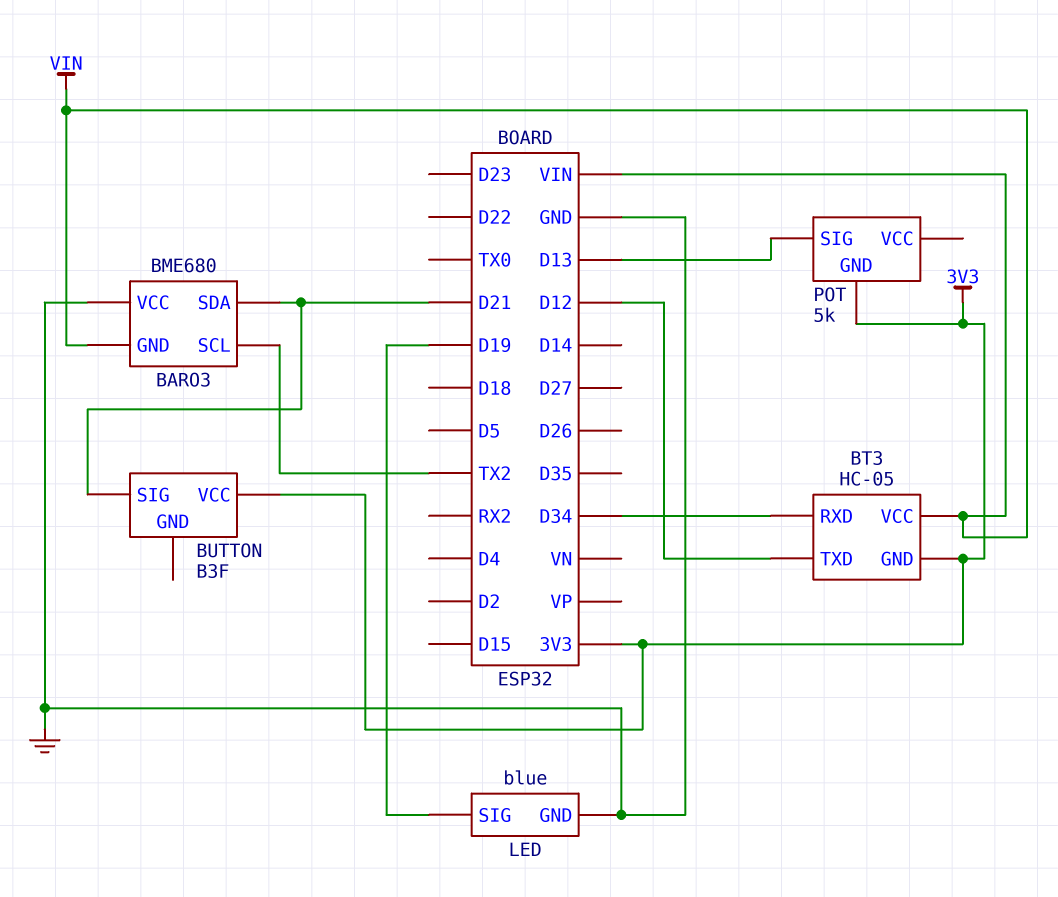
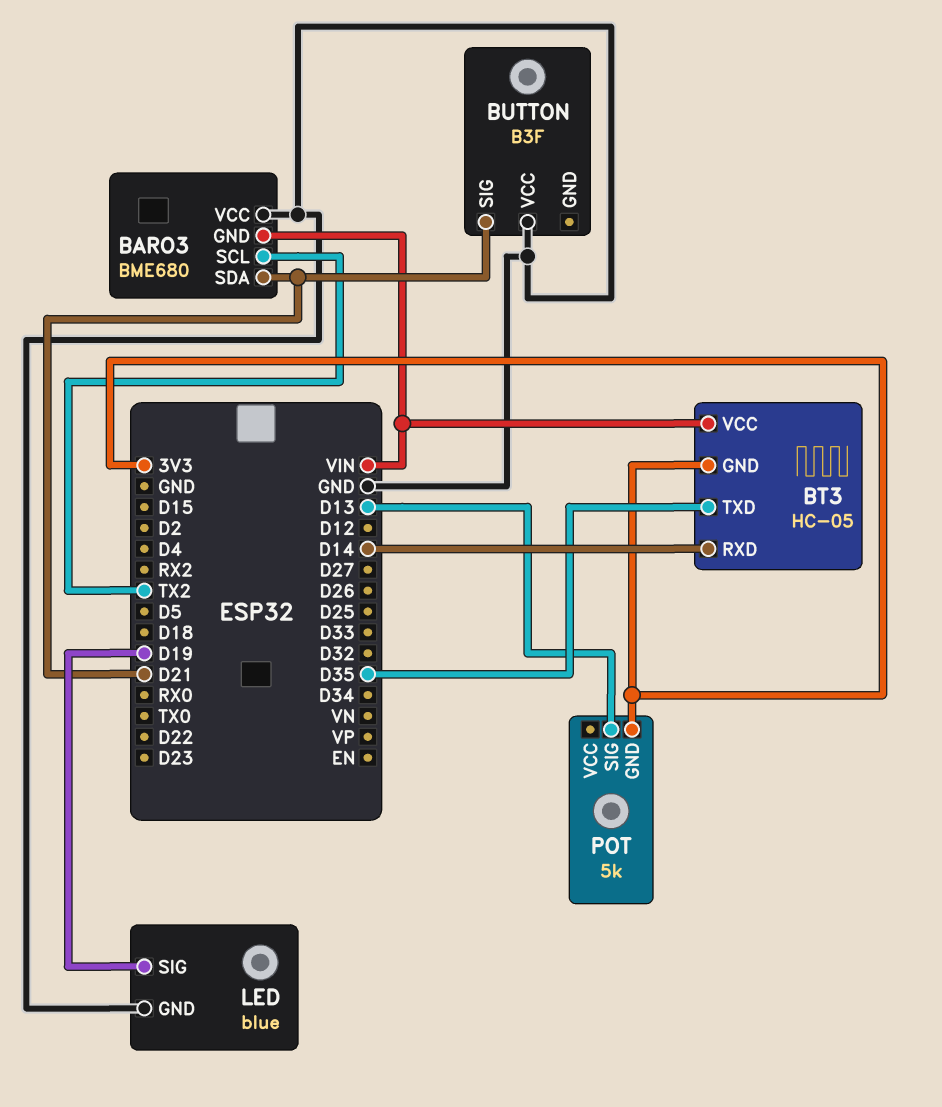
BT3 pin RXD: D34 -> D14
BT3 pin TXD: D12 -> D35
BUTTON pin VCC: 3V3 -> GND

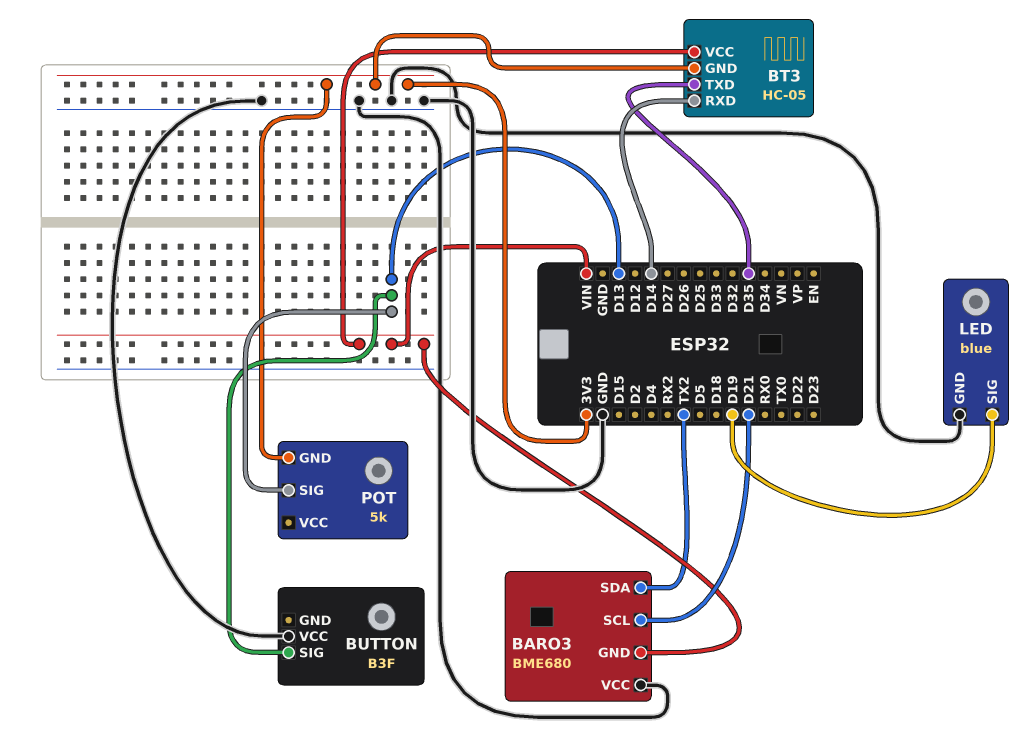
BARO3 pin SCL: TX2 -> D21
BARO3 pin SDA: D21 -> TX2
BUTTON pin SIG: D21 -> D13

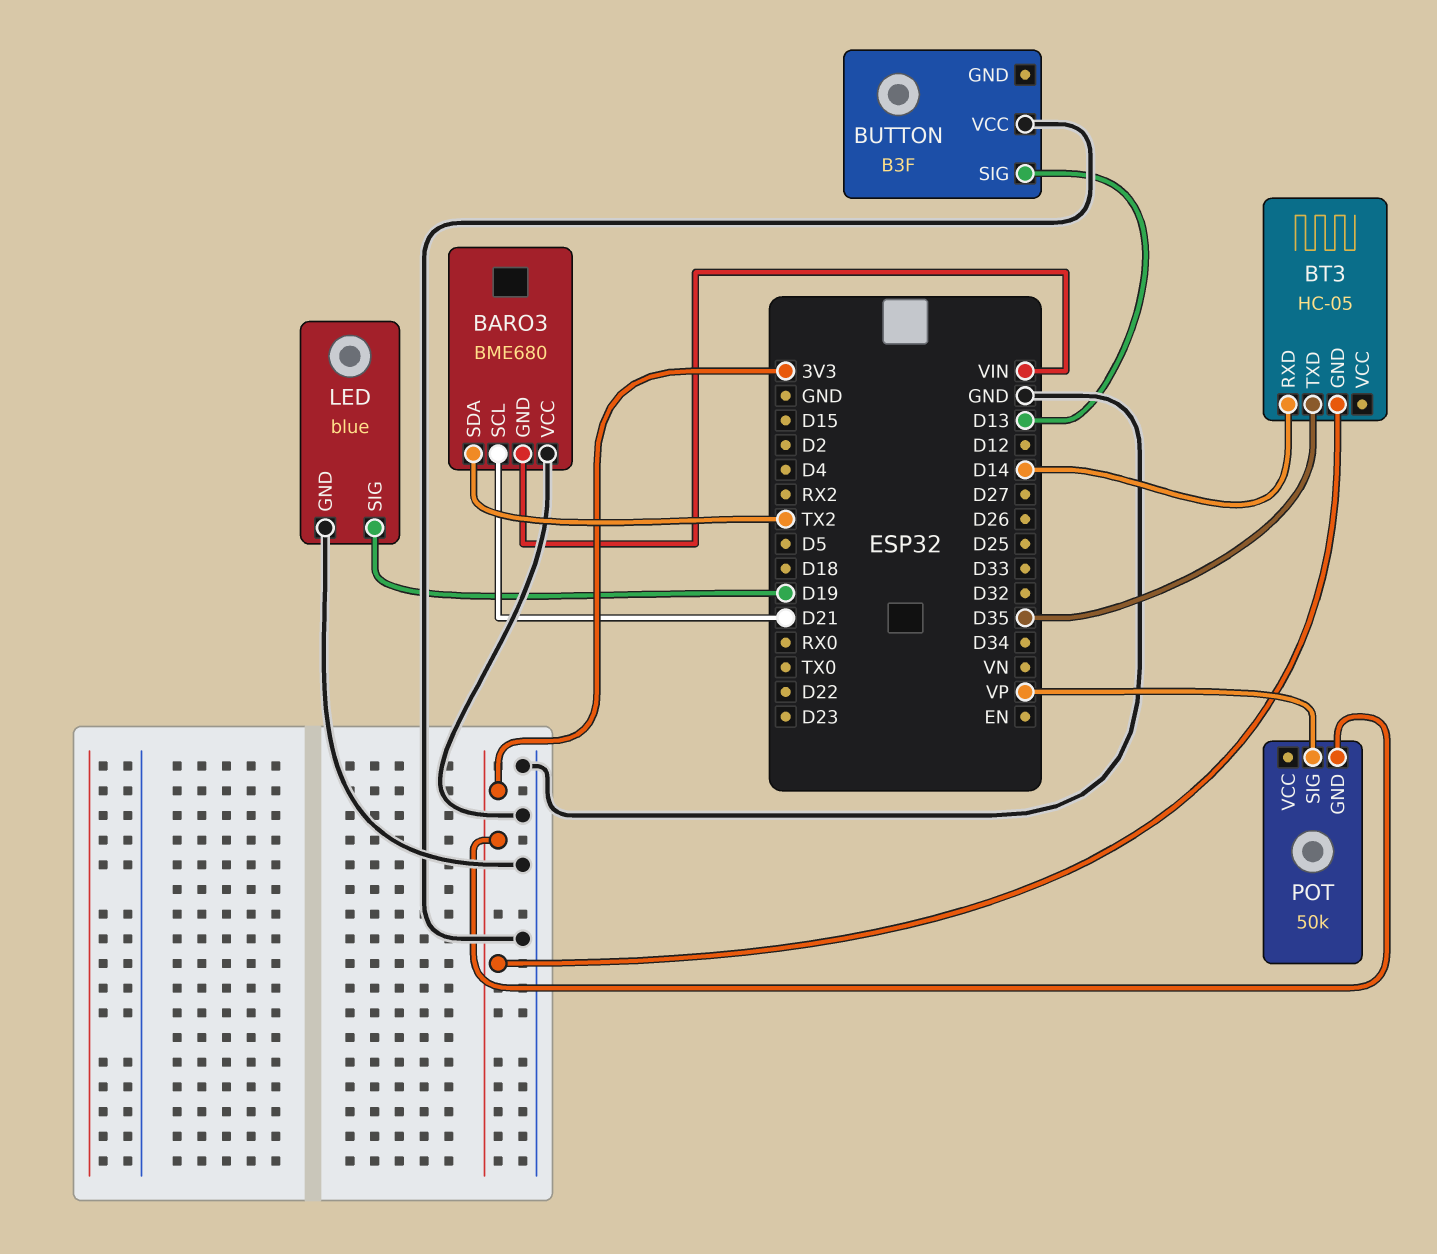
BT3 pin VCC: VIN -> none
POT: 5k -> 50k
POT pin SIG: D13 -> VP

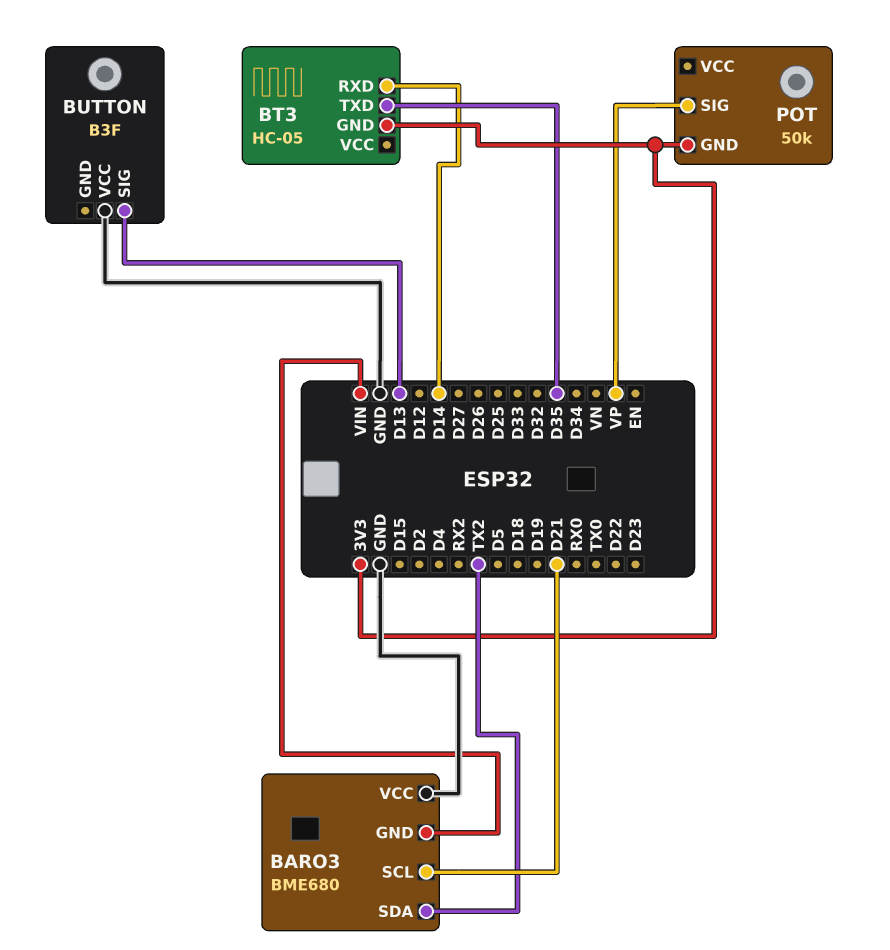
LED: blue -> none
LED pin GND: GND -> none
LED pin SIG: D19 -> none

